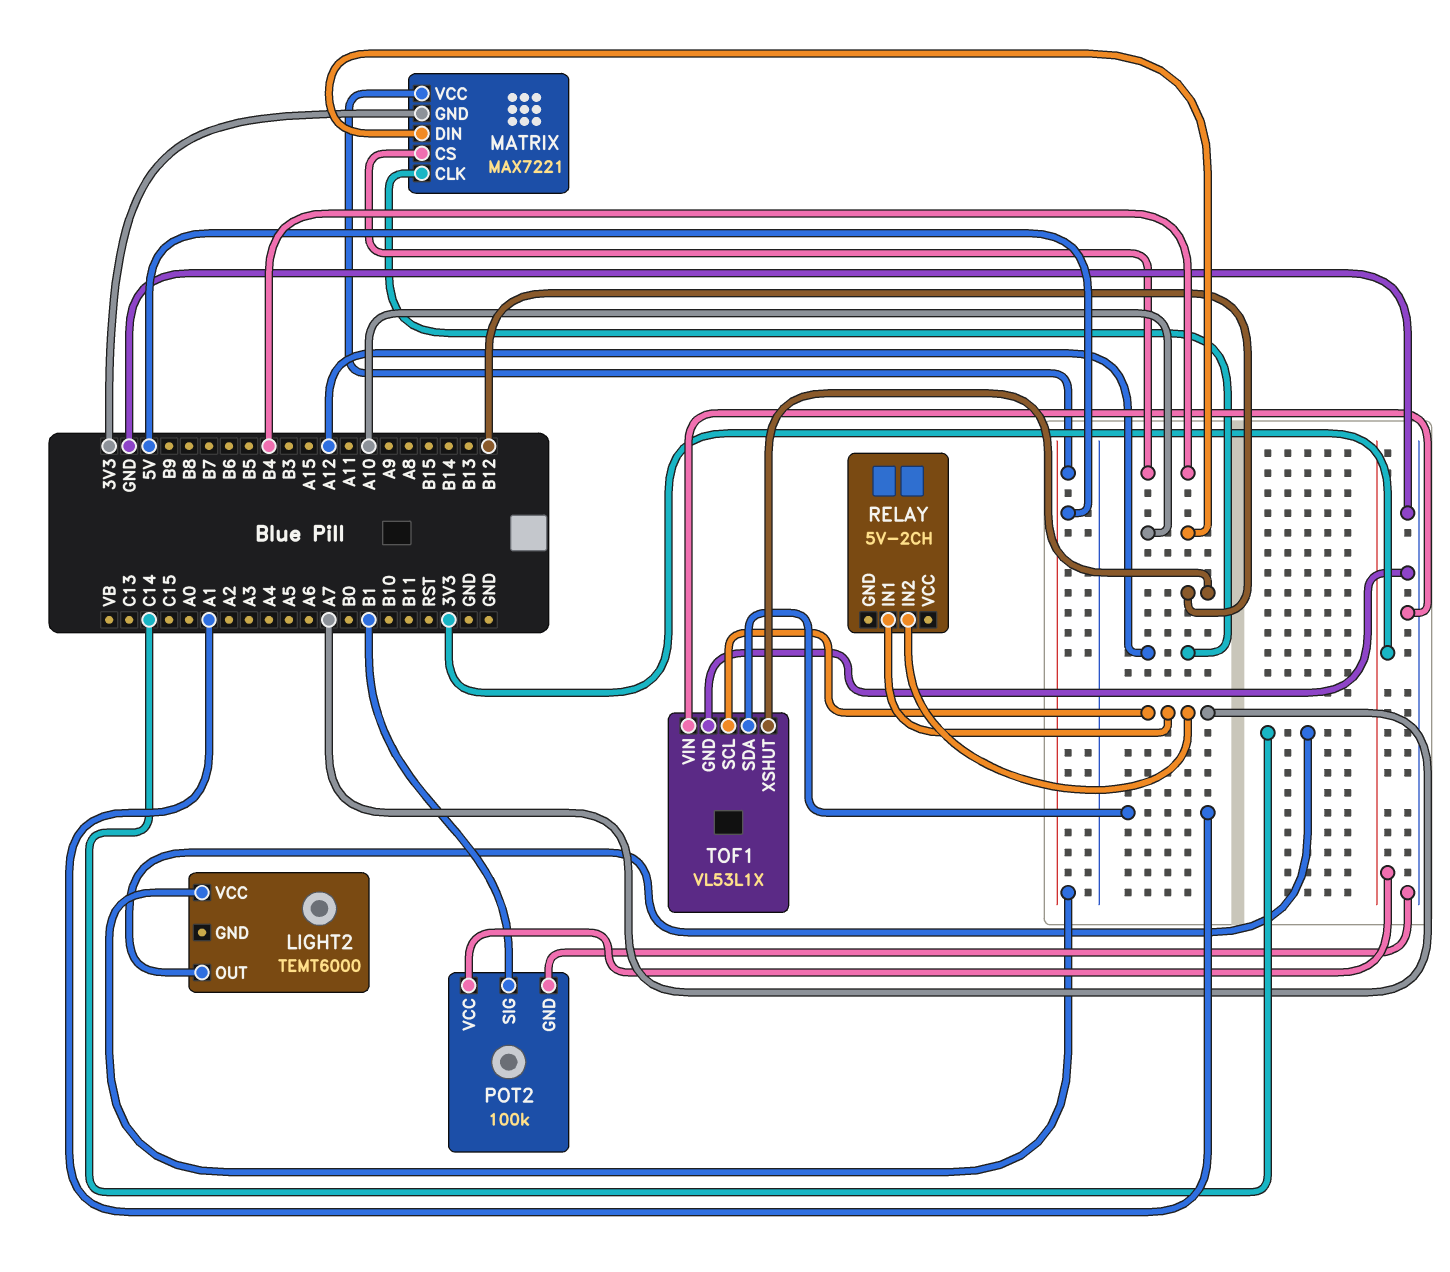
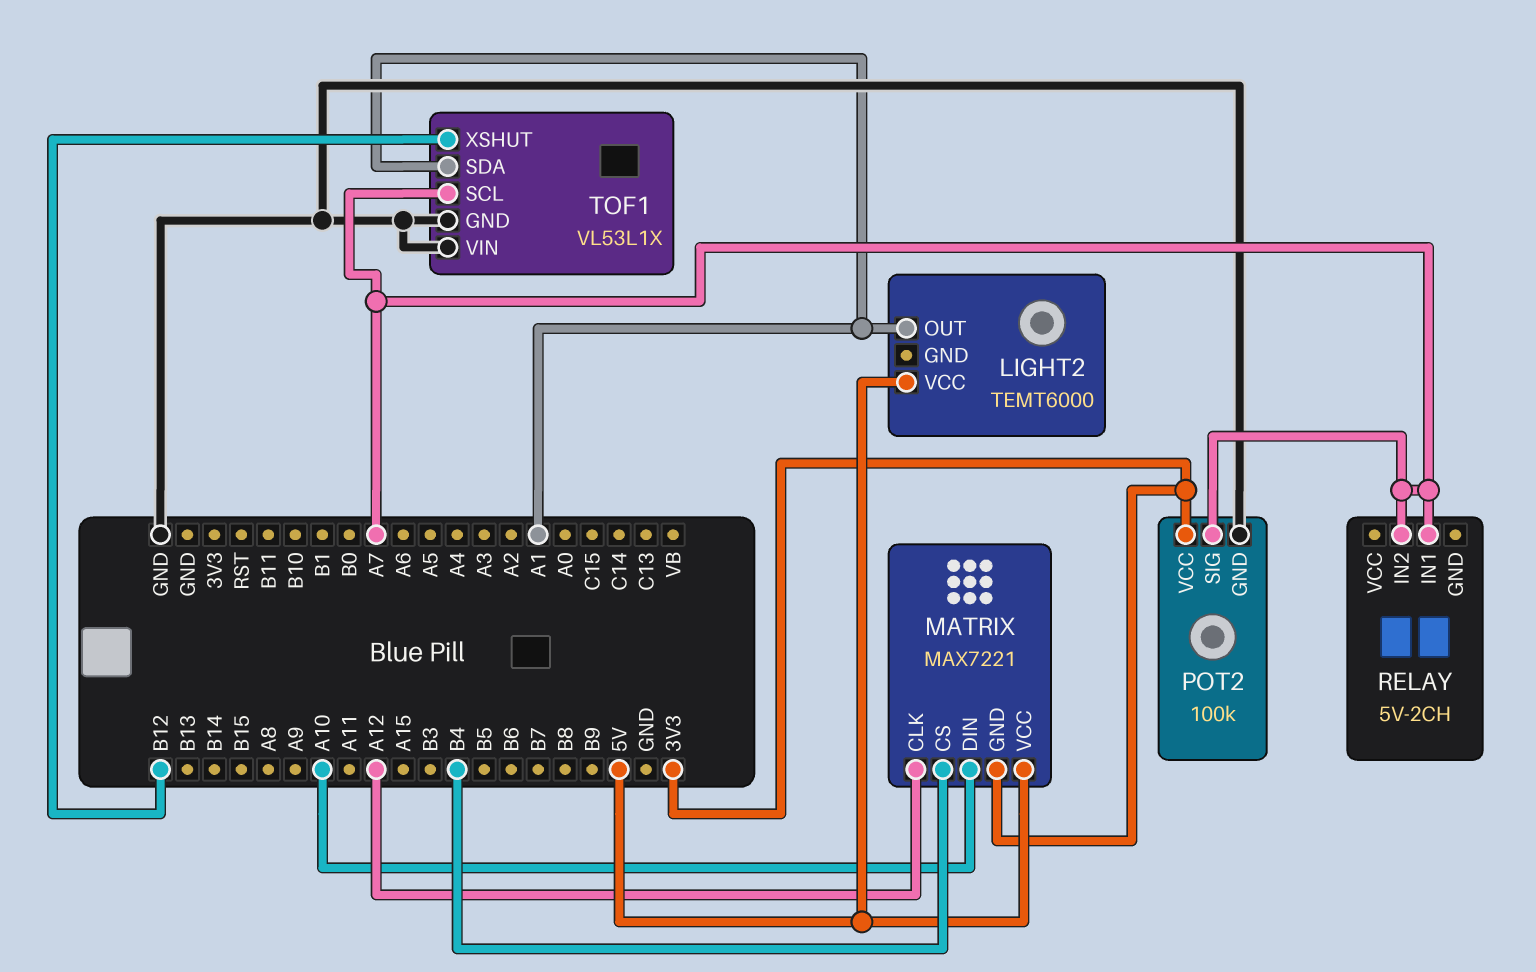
LIGHT2 pin OUT: C14 -> A1
POT2 pin SIG: B1 -> A7

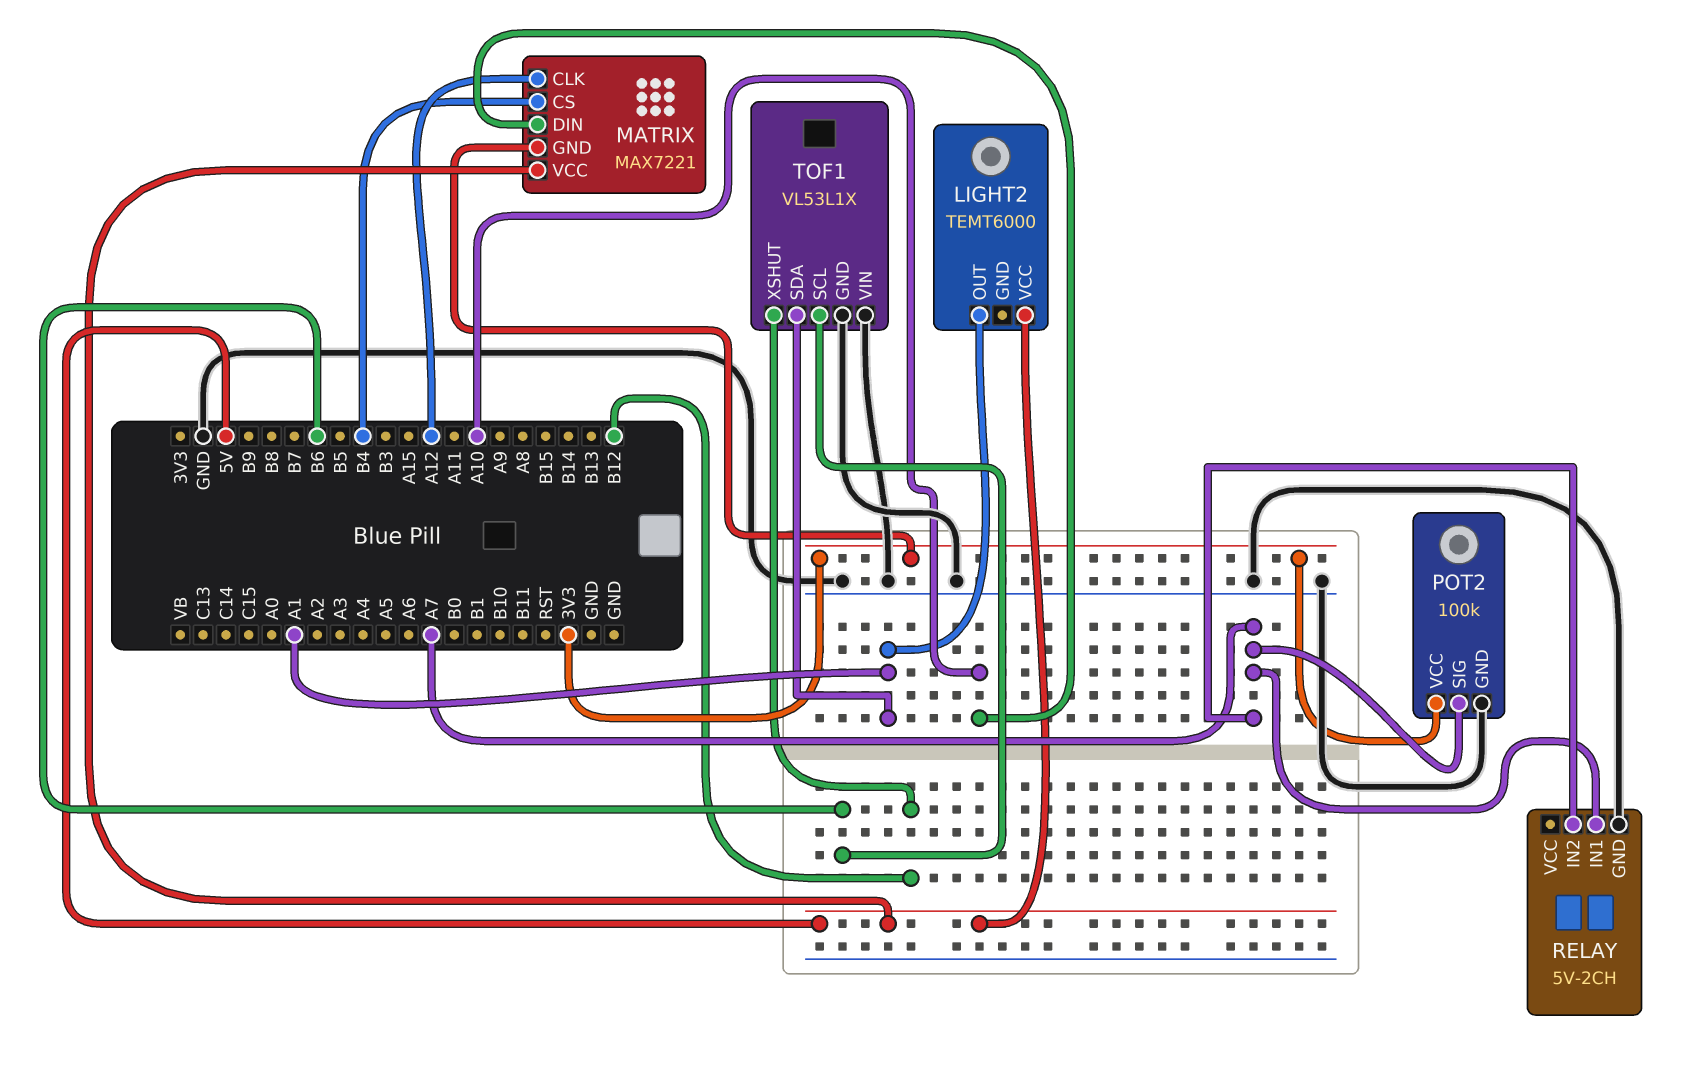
RELAY pin GND: none -> GND
TOF1 pin SCL: A7 -> B6

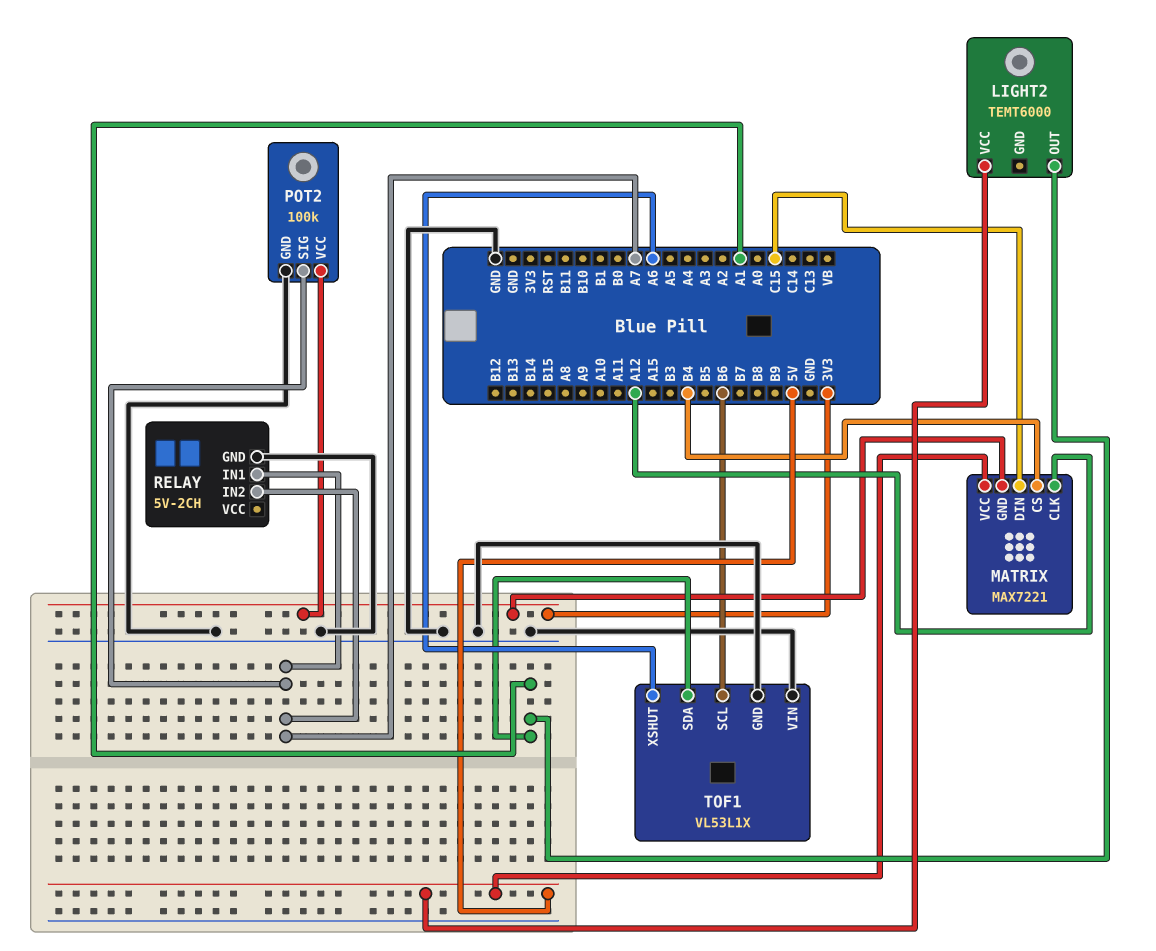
MATRIX pin DIN: A10 -> C15
TOF1 pin XSHUT: B12 -> A6

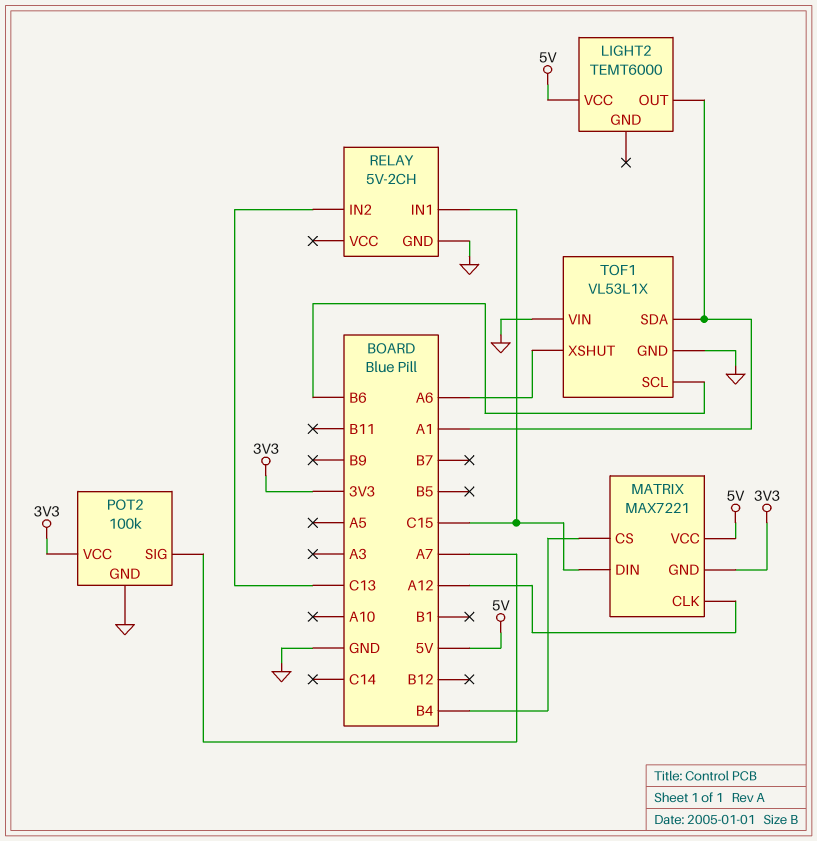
RELAY pin IN1: A7 -> C15
RELAY pin IN2: A7 -> C13

